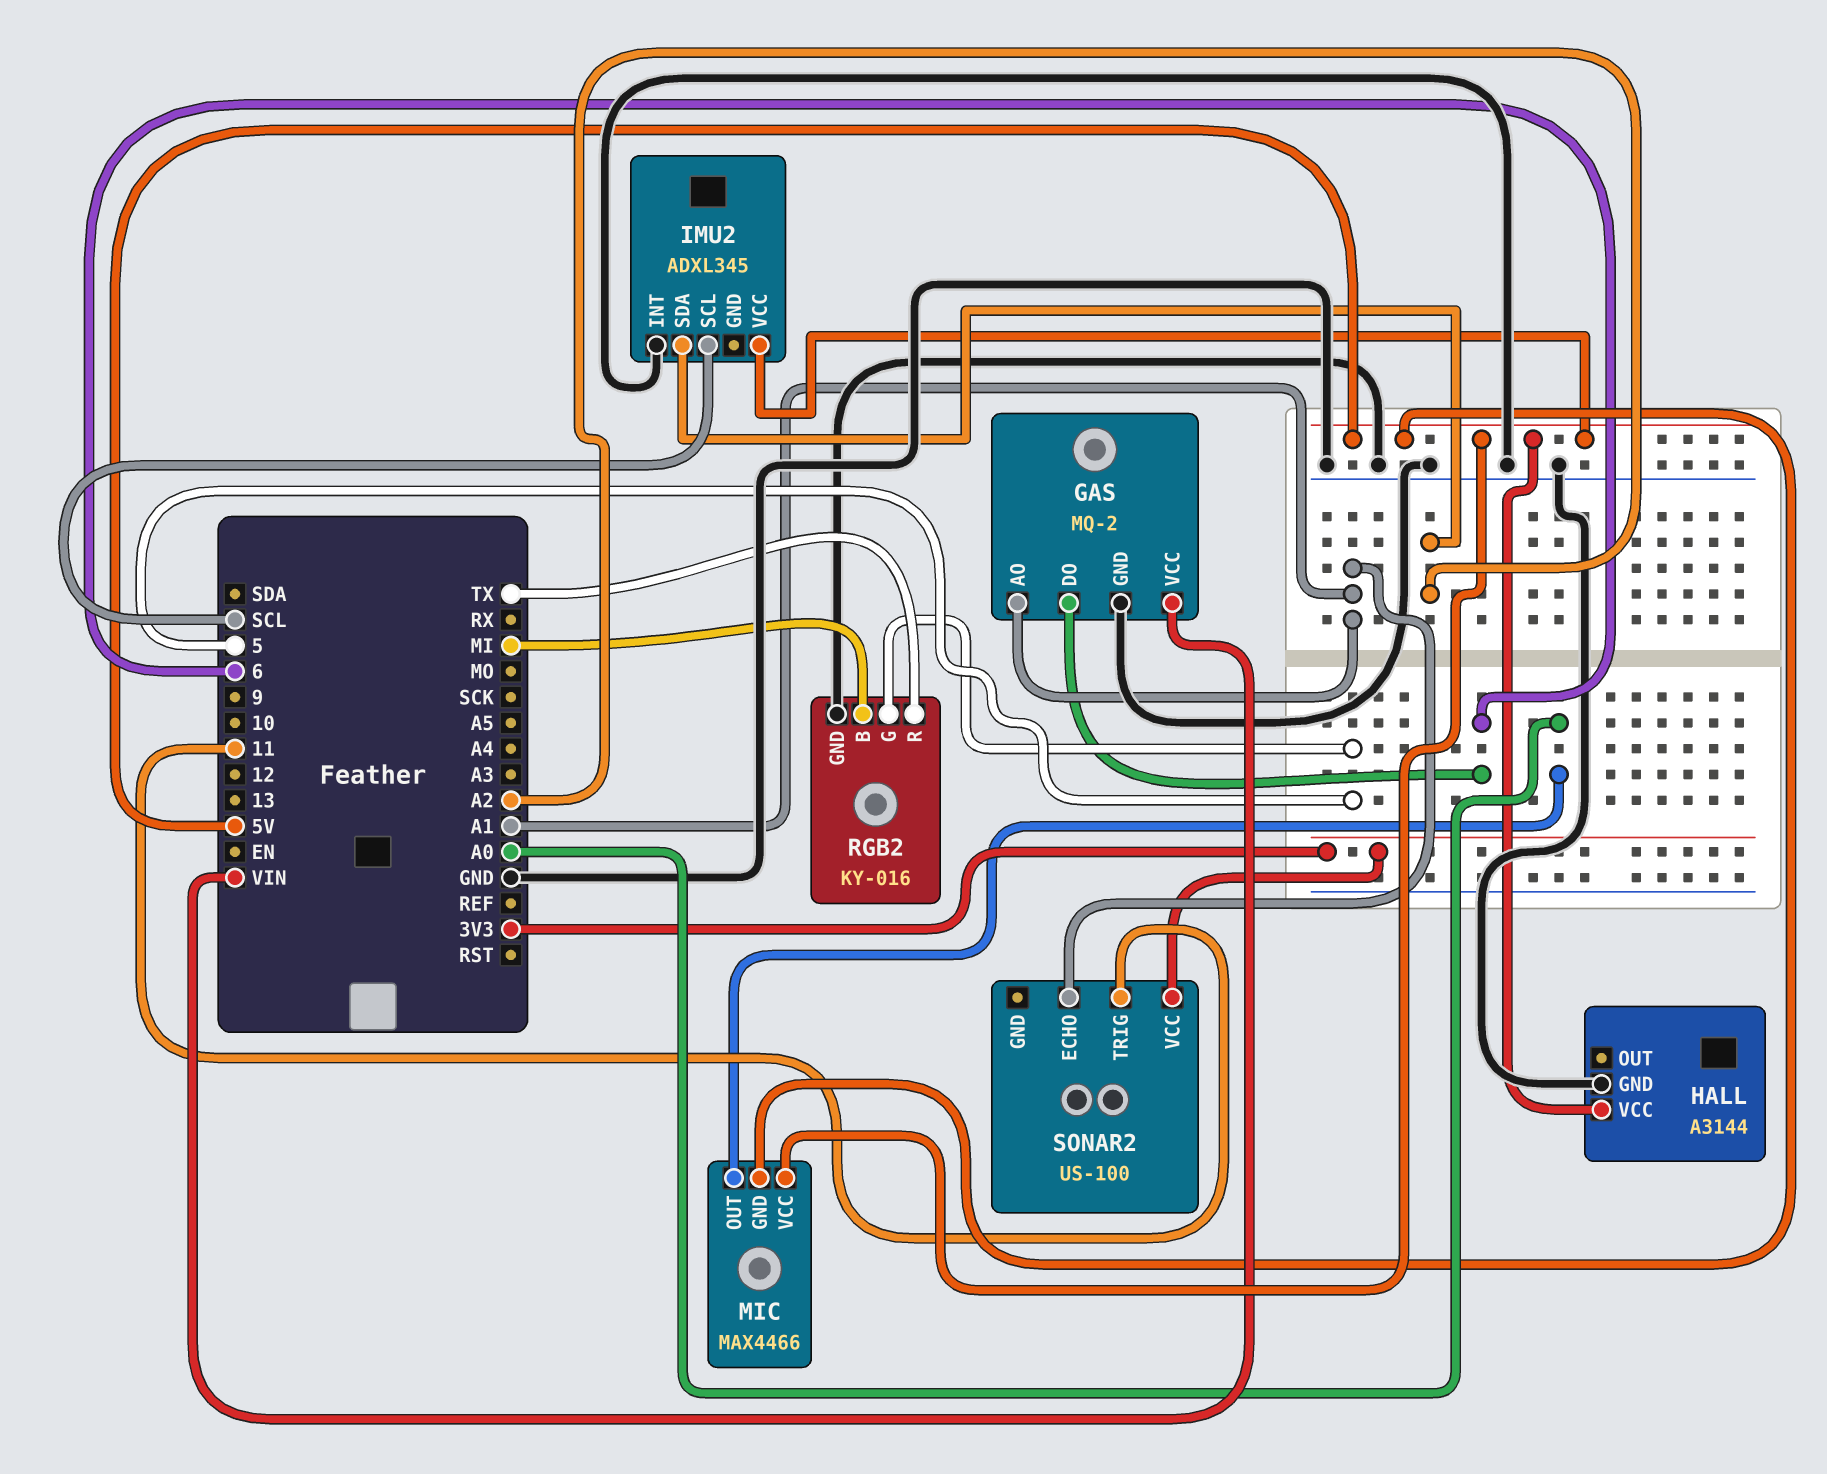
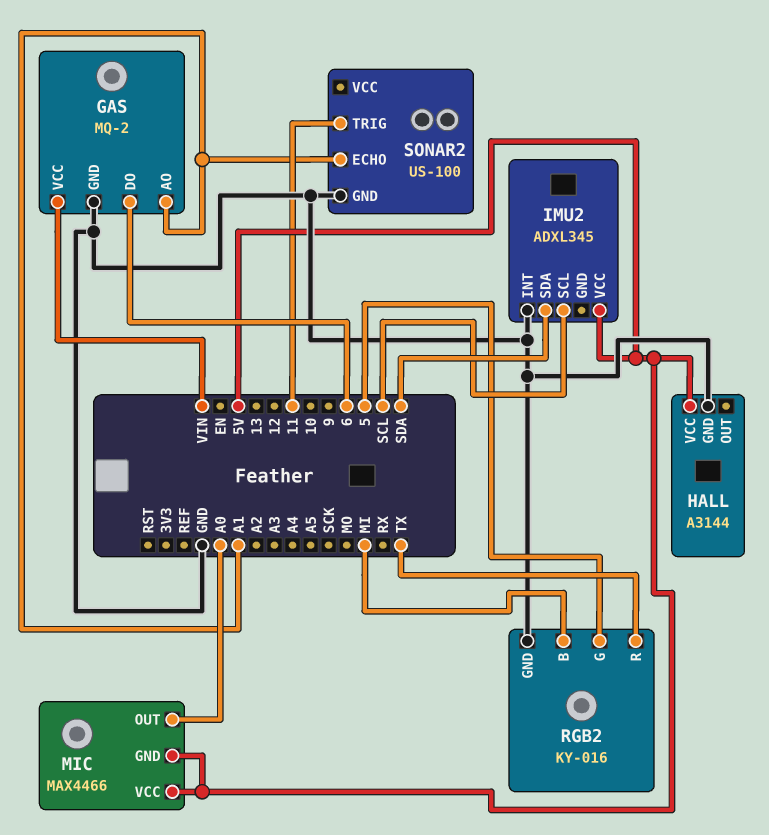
IMU2 pin SDA: A2 -> SDA
SONAR2 pin GND: none -> GND
SONAR2 pin VCC: 3V3 -> none

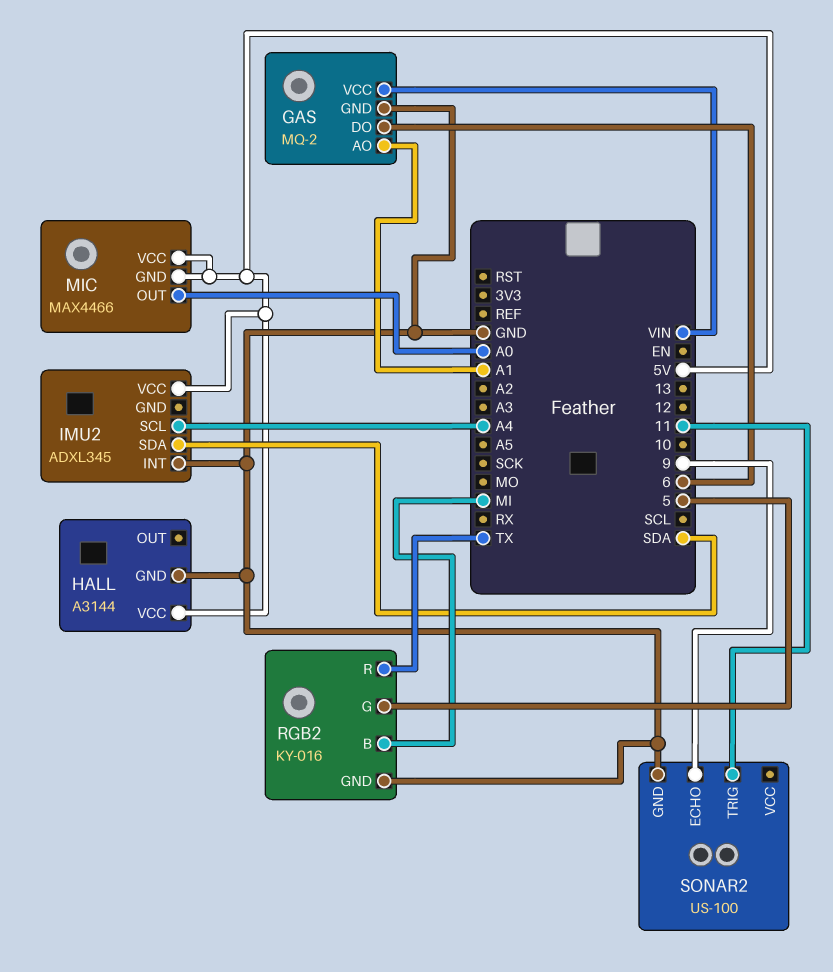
IMU2 pin SCL: SCL -> A4
SONAR2 pin ECHO: A1 -> 9

